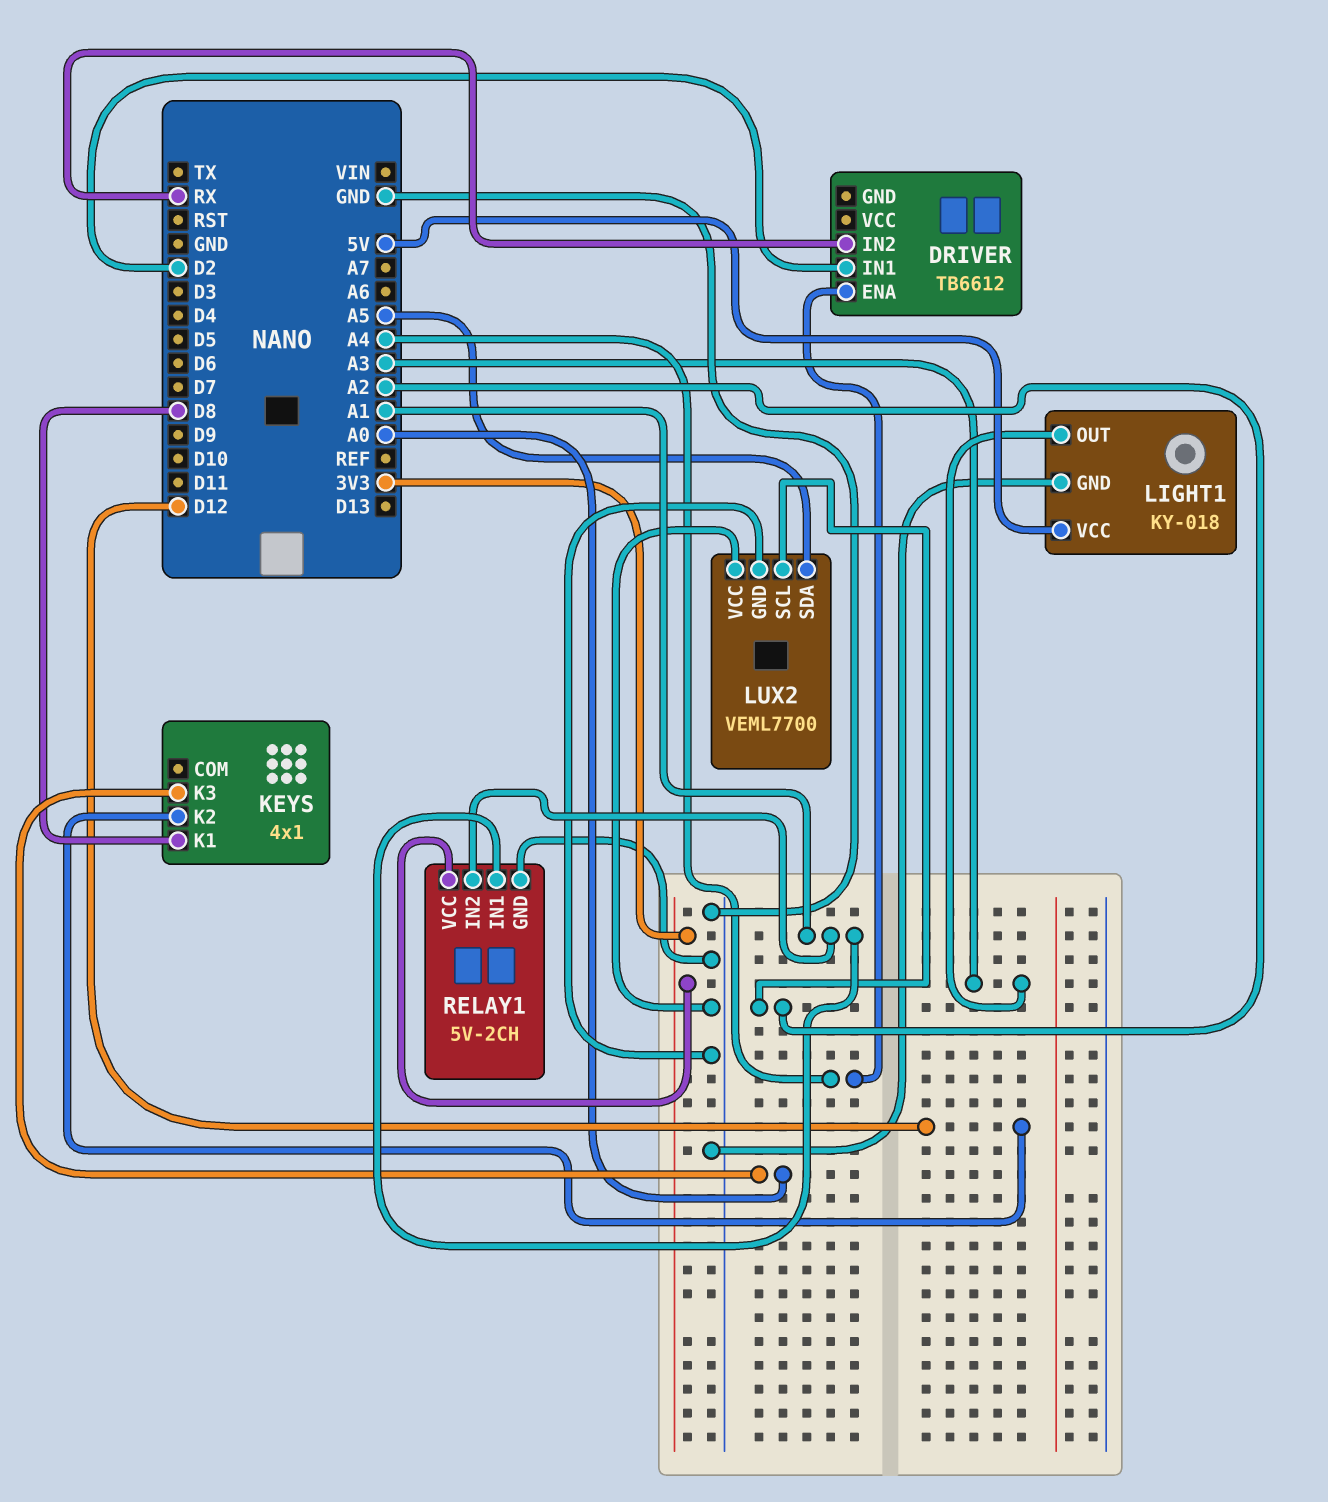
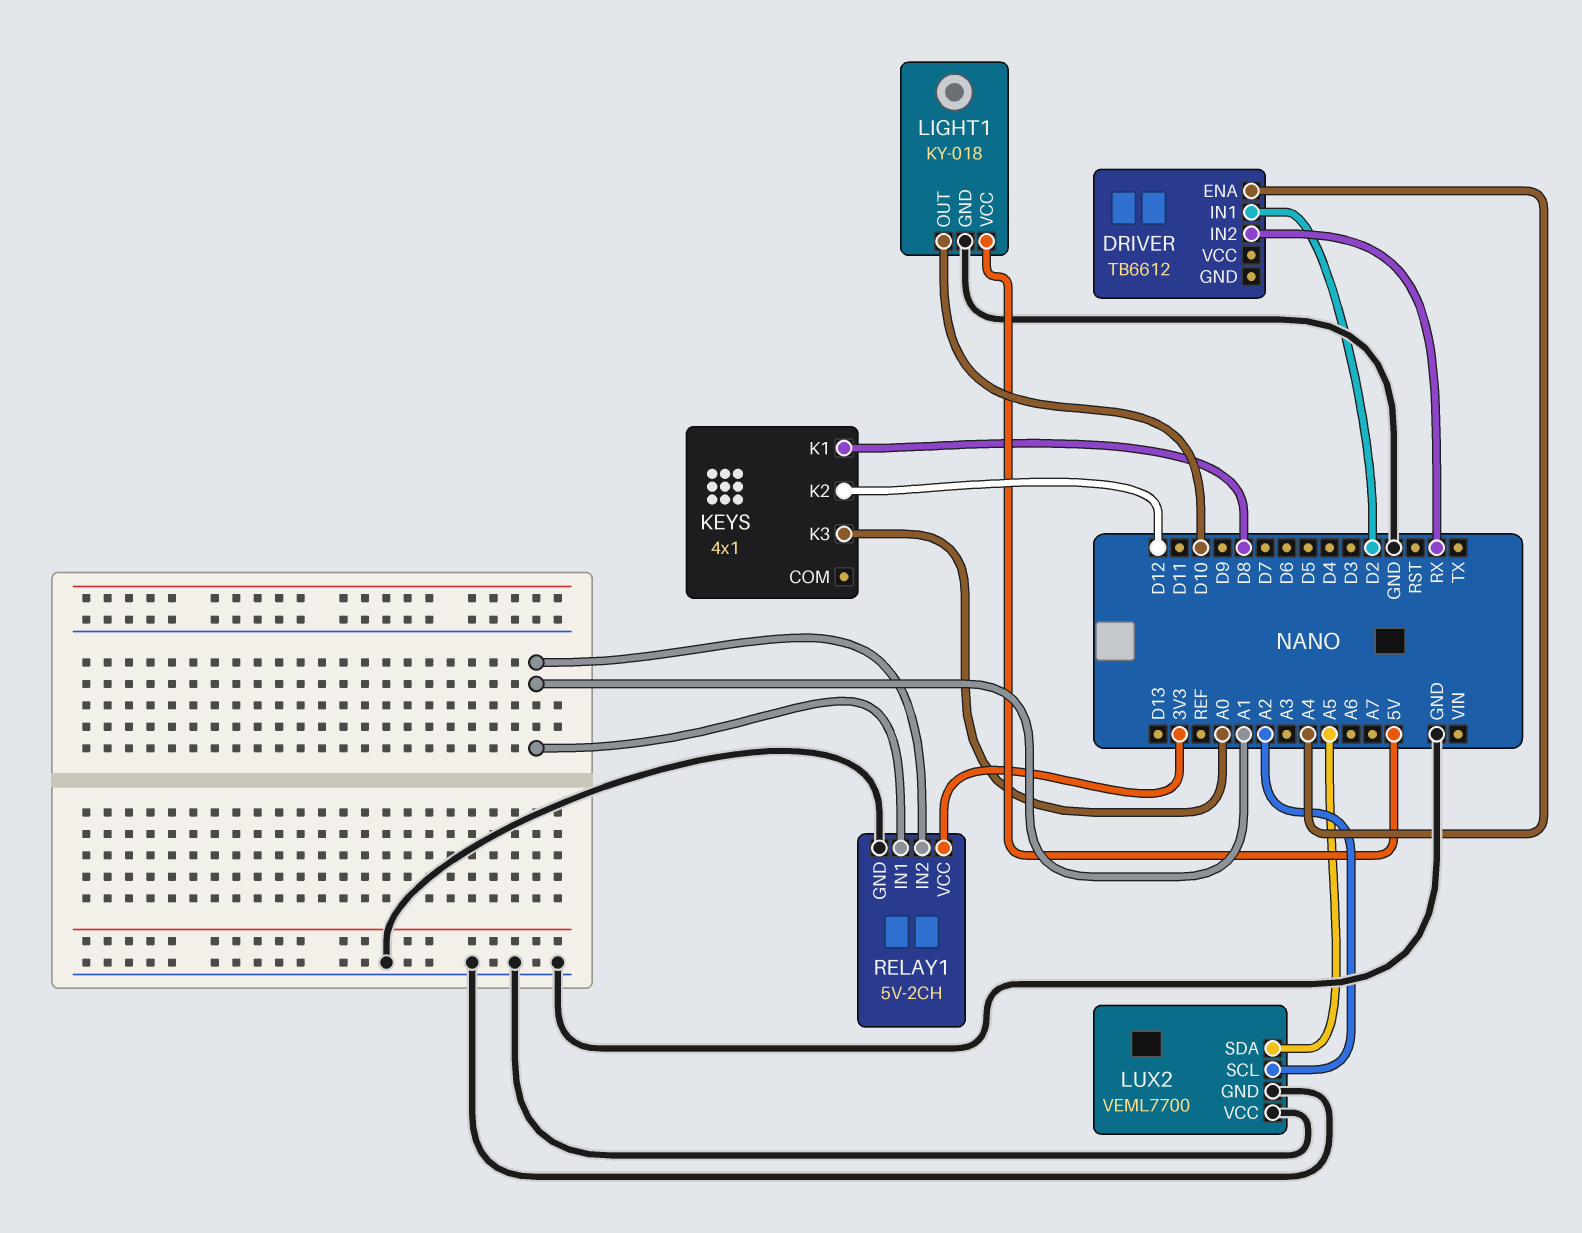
LIGHT1 pin OUT: A3 -> D10

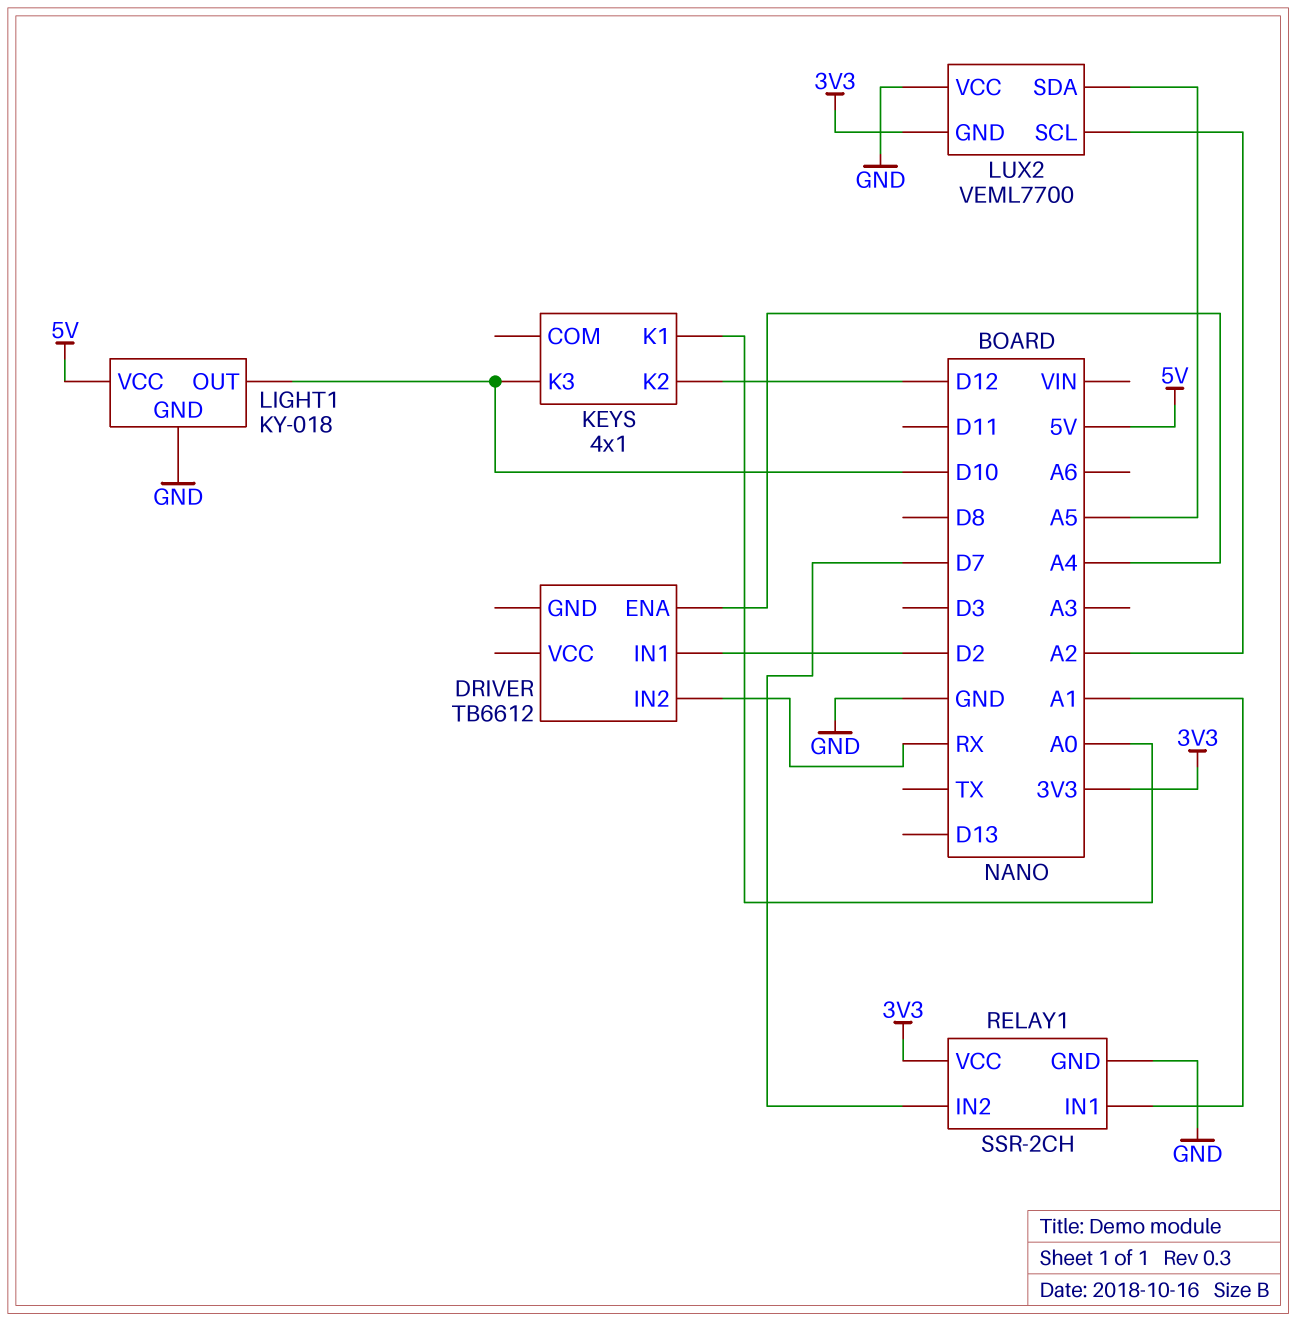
KEYS pin K1: D8 -> A0
KEYS pin K3: A0 -> D10
LUX2 pin GND: GND -> 3V3
RELAY1: 5V-2CH -> SSR-2CH
RELAY1 pin IN2: A1 -> D7

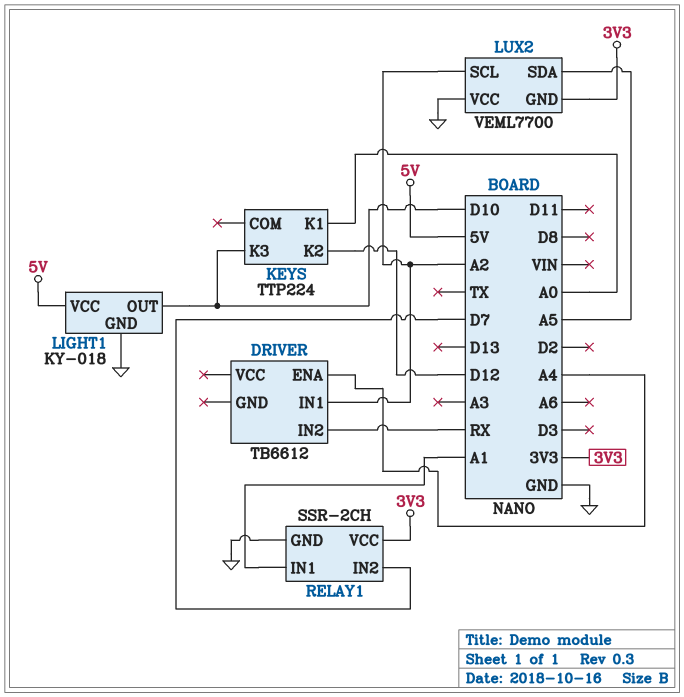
DRIVER pin IN1: D2 -> A2
KEYS: 4x1 -> TTP224

